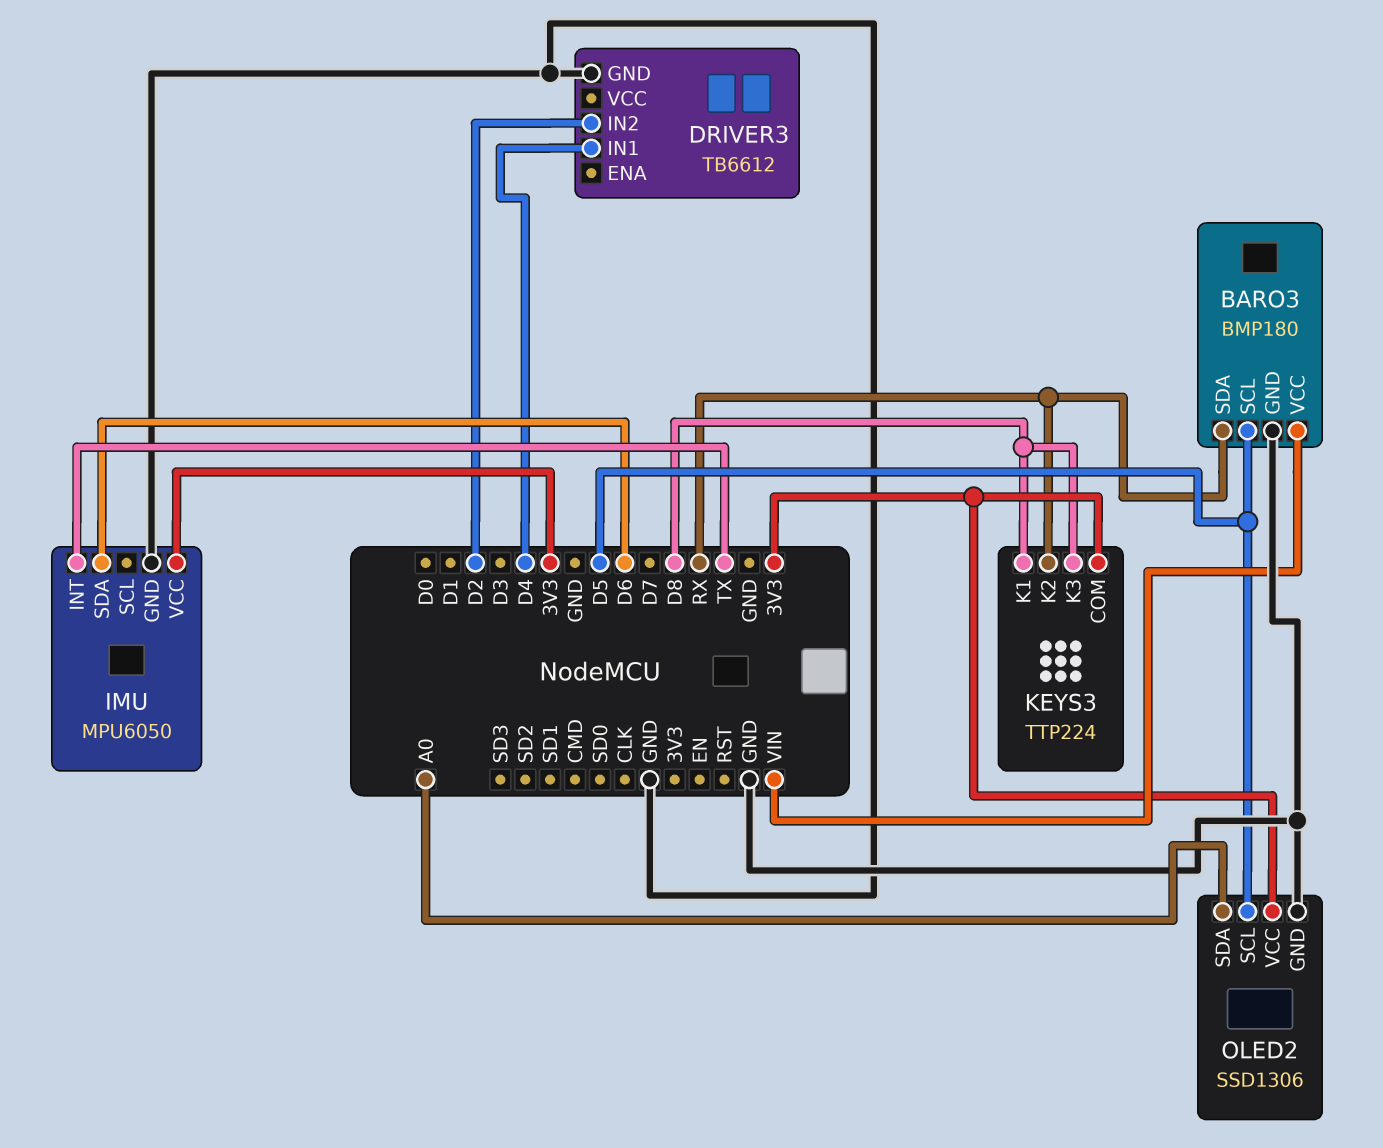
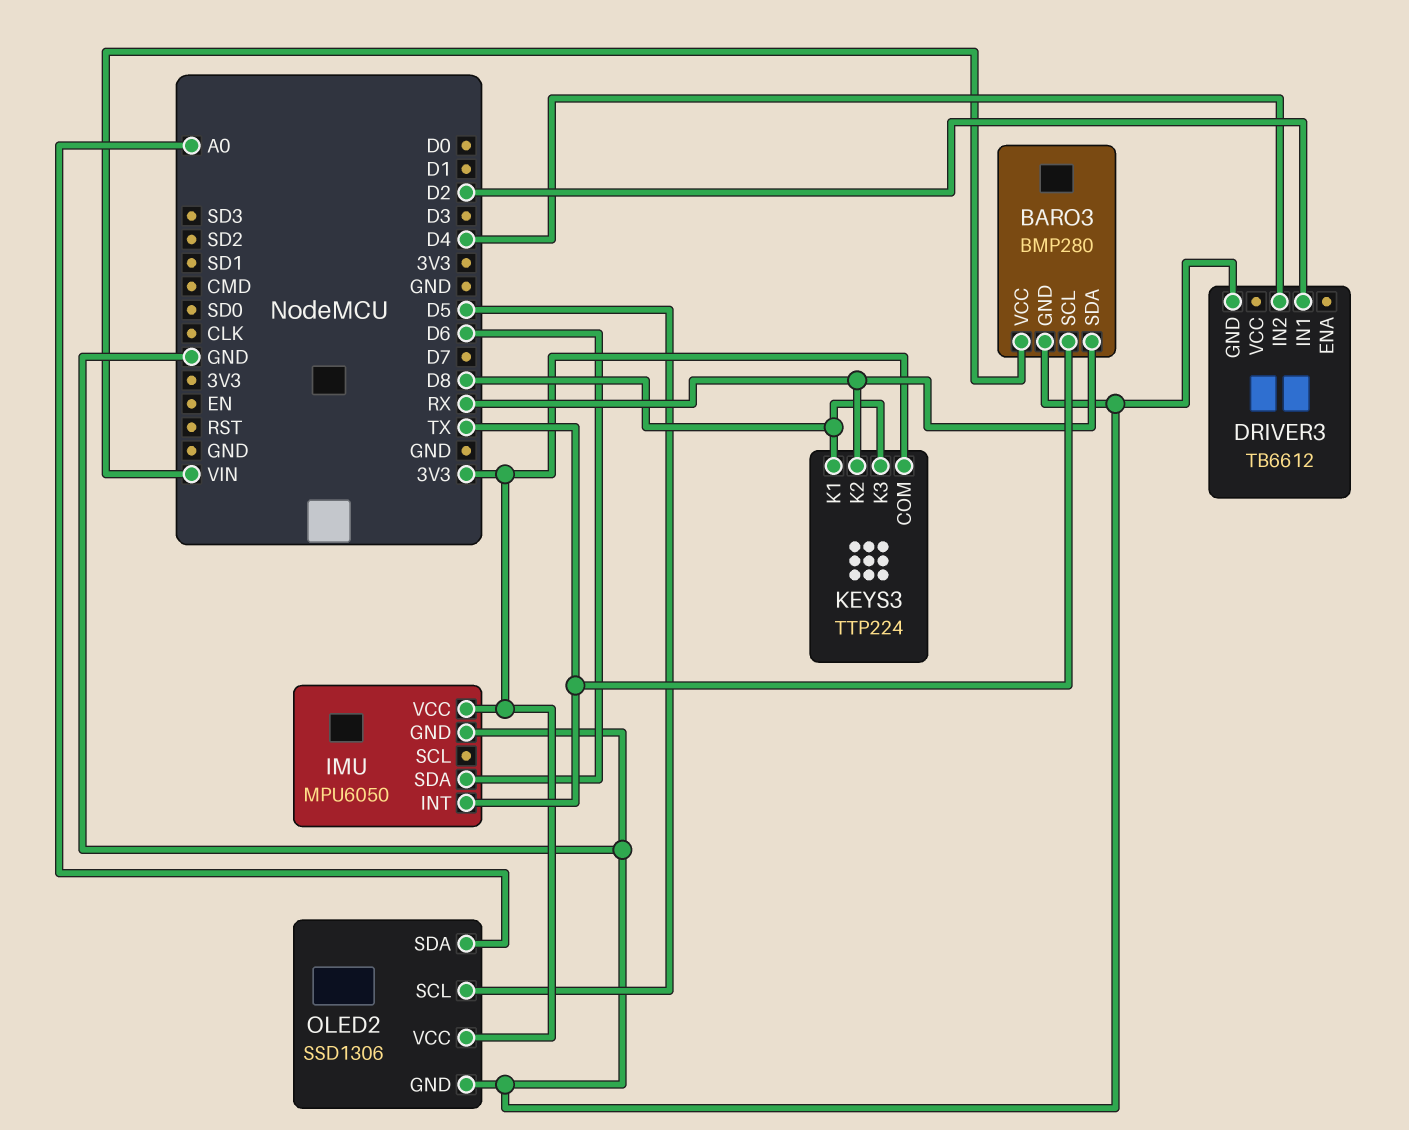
BARO3: BMP180 -> BMP280
BARO3 pin SCL: D5 -> TX
DRIVER3 pin IN1: D4 -> D2
DRIVER3 pin IN2: D2 -> D4

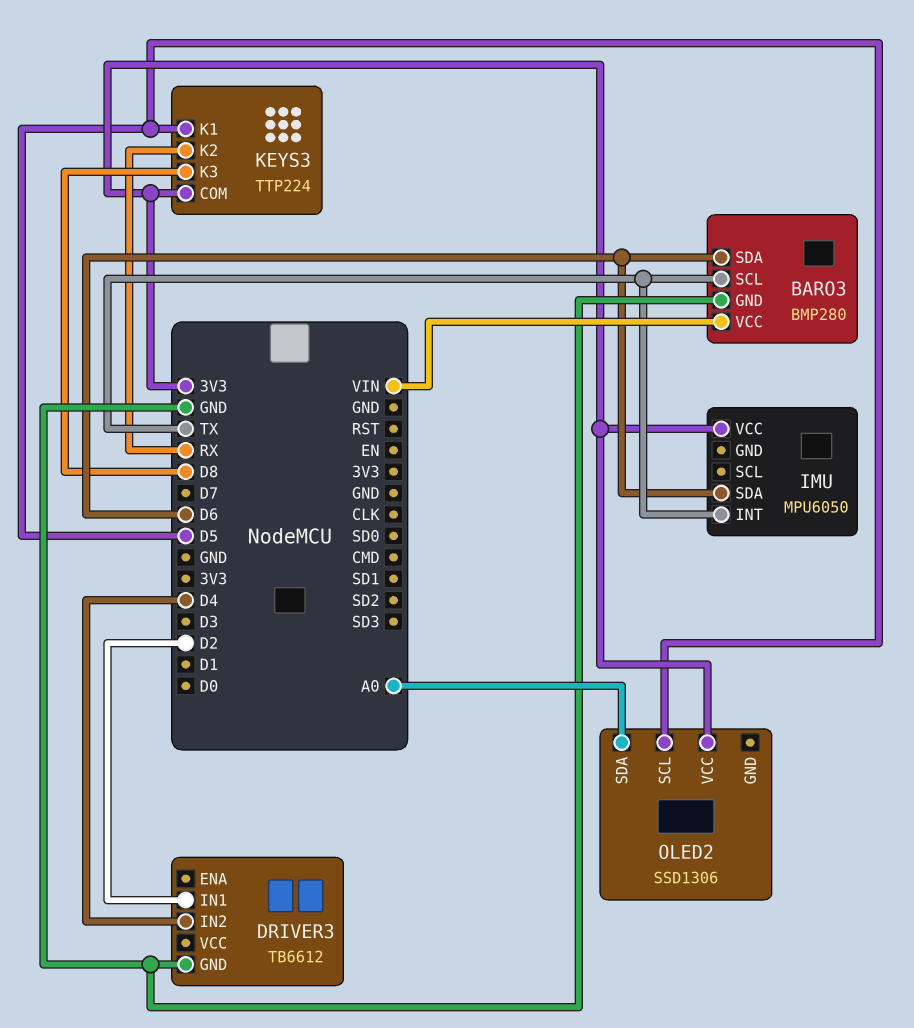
BARO3 pin SDA: RX -> D6
IMU pin GND: GND -> none
KEYS3 pin K1: D8 -> D5
OLED2 pin GND: GND -> none

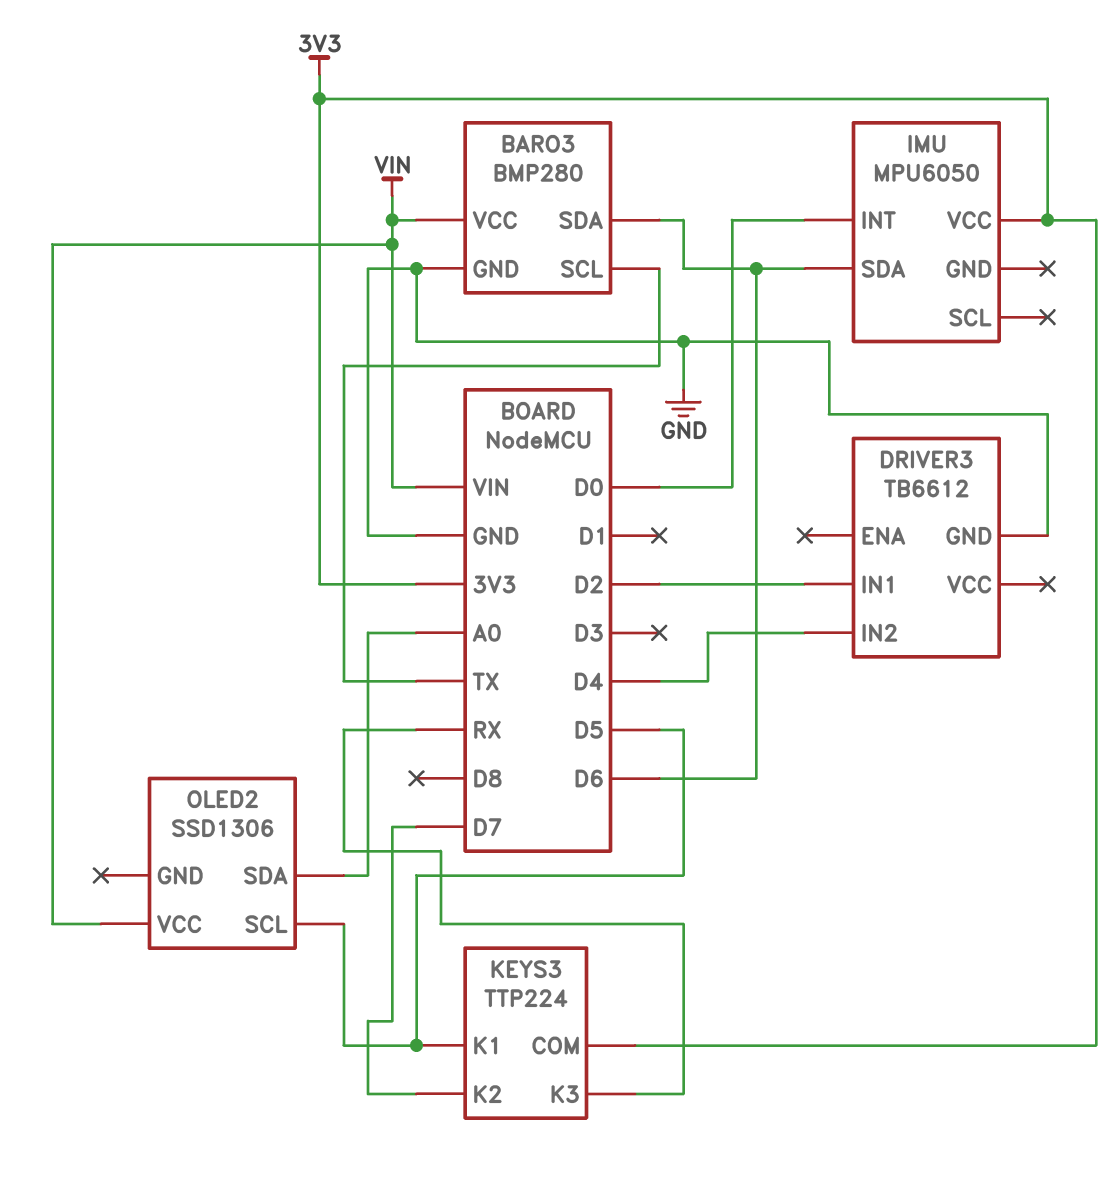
IMU pin INT: TX -> D0
KEYS3 pin K2: RX -> D7
KEYS3 pin K3: D8 -> RX
OLED2 pin VCC: 3V3 -> VIN

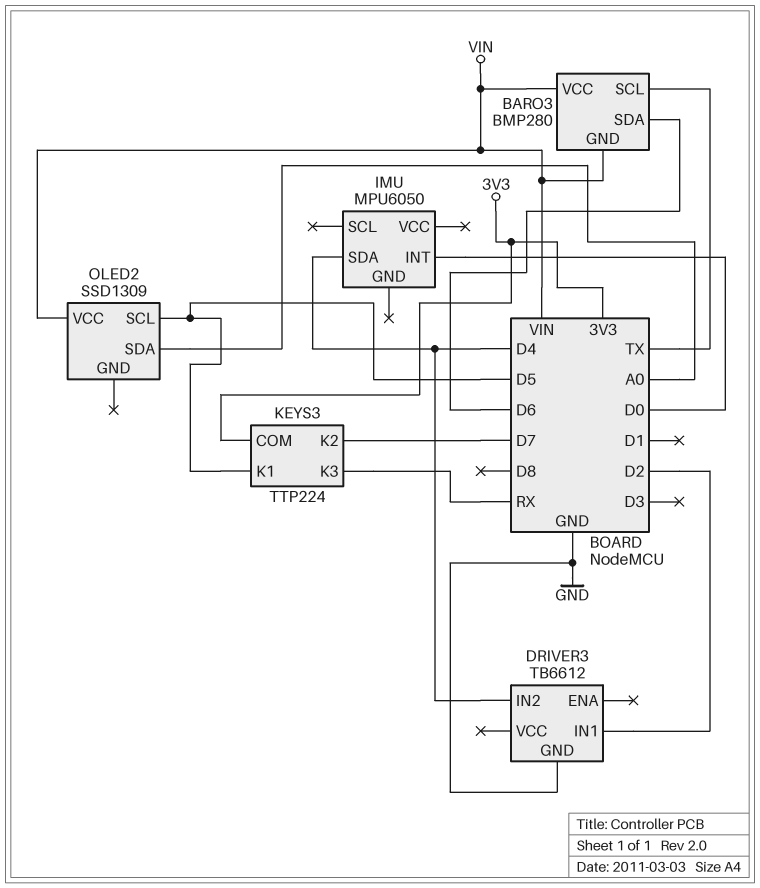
BARO3 pin GND: GND -> VIN
IMU pin SDA: D6 -> D4
IMU pin VCC: 3V3 -> none
OLED2: SSD1306 -> SSD1309

